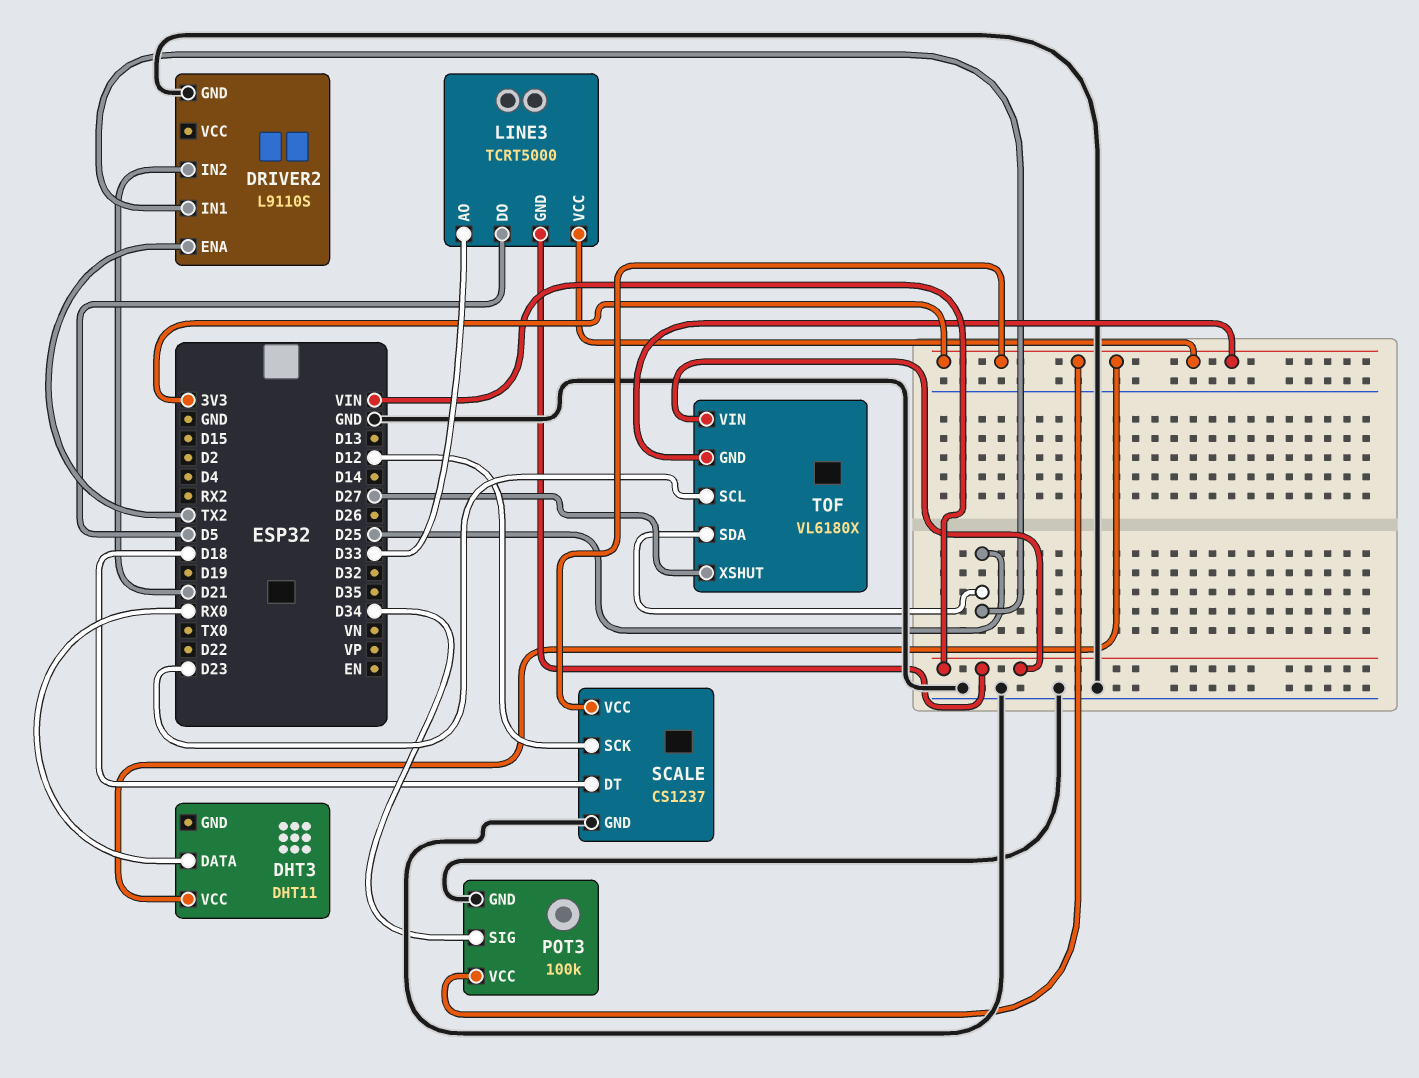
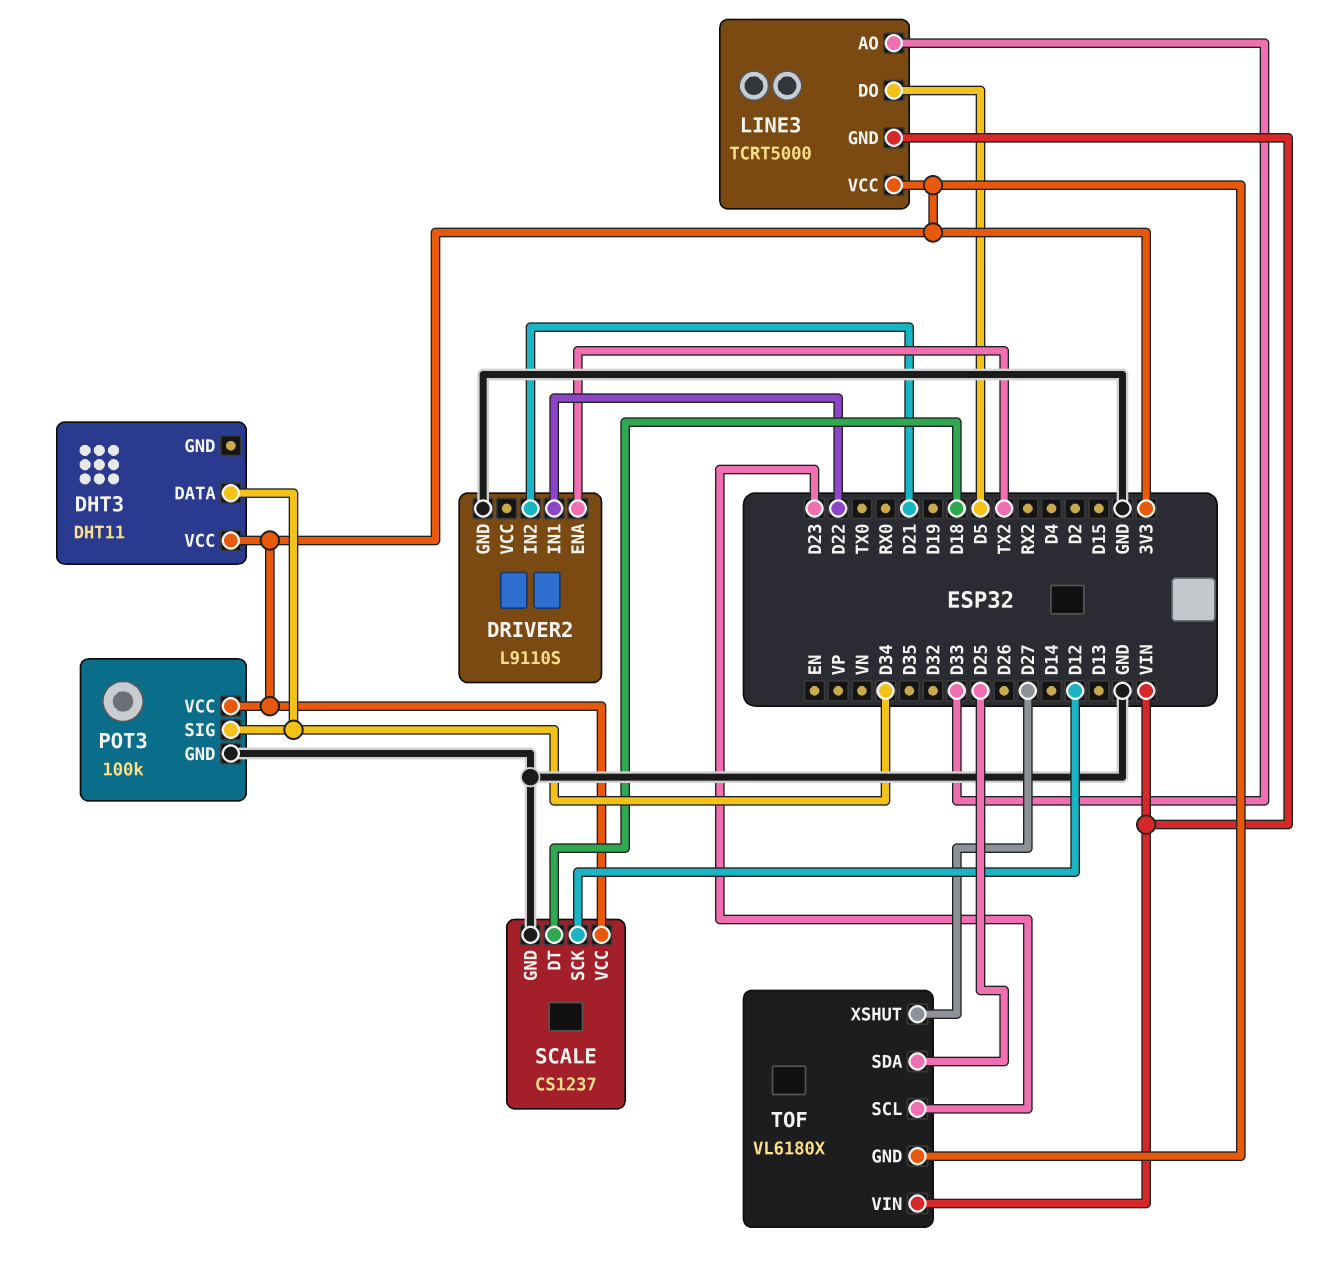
DHT3 pin DATA: RX0 -> D34
DRIVER2 pin IN1: D25 -> D22

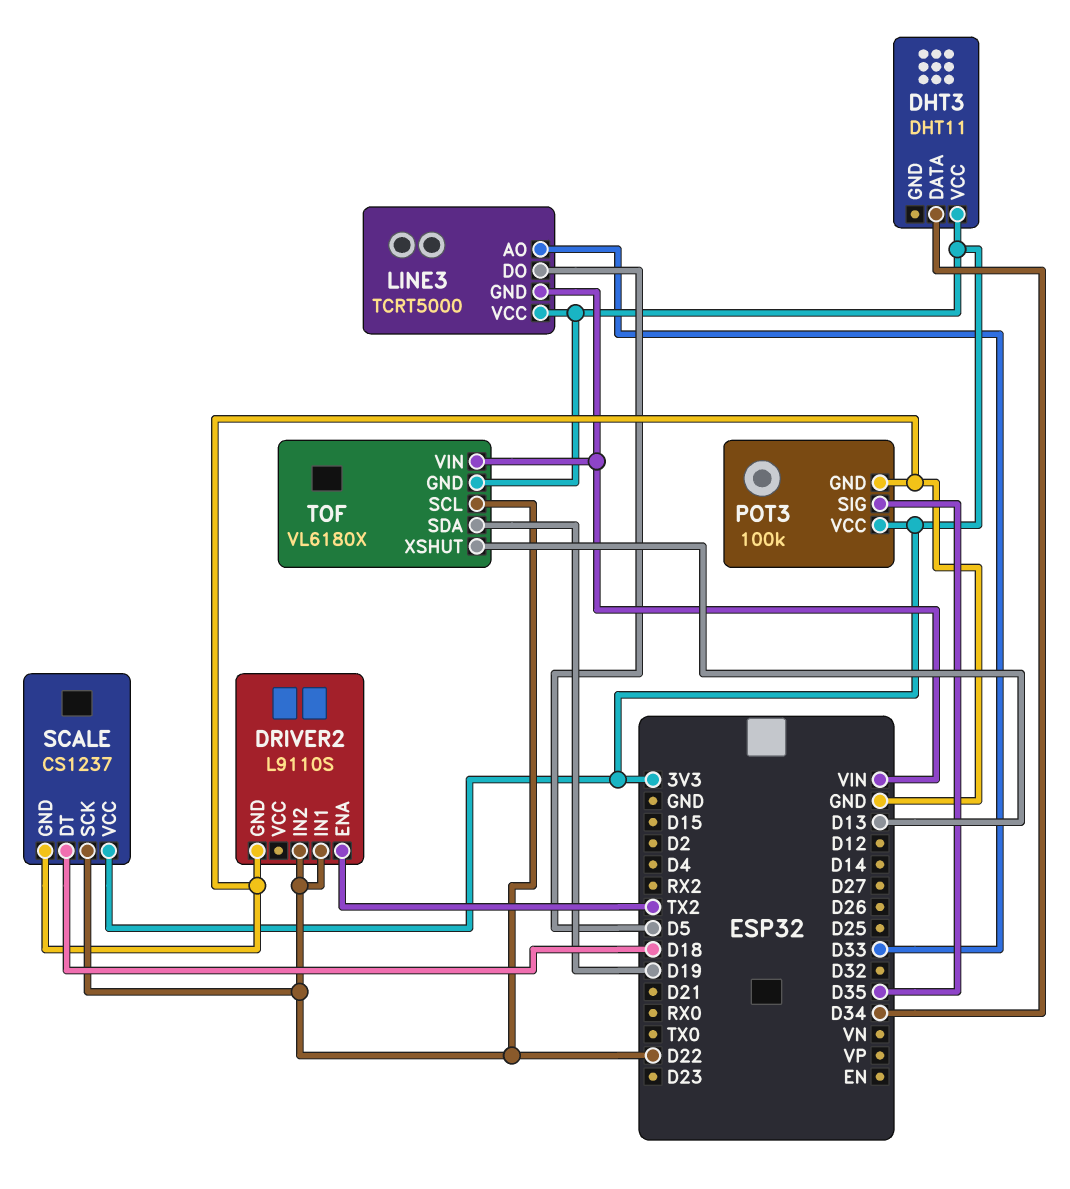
DRIVER2 pin IN2: D21 -> D22
POT3 pin SIG: D34 -> D35
SCALE pin SCK: D12 -> D22
TOF pin SCL: D23 -> D22
TOF pin SDA: D25 -> D19
TOF pin XSHUT: D27 -> D13

